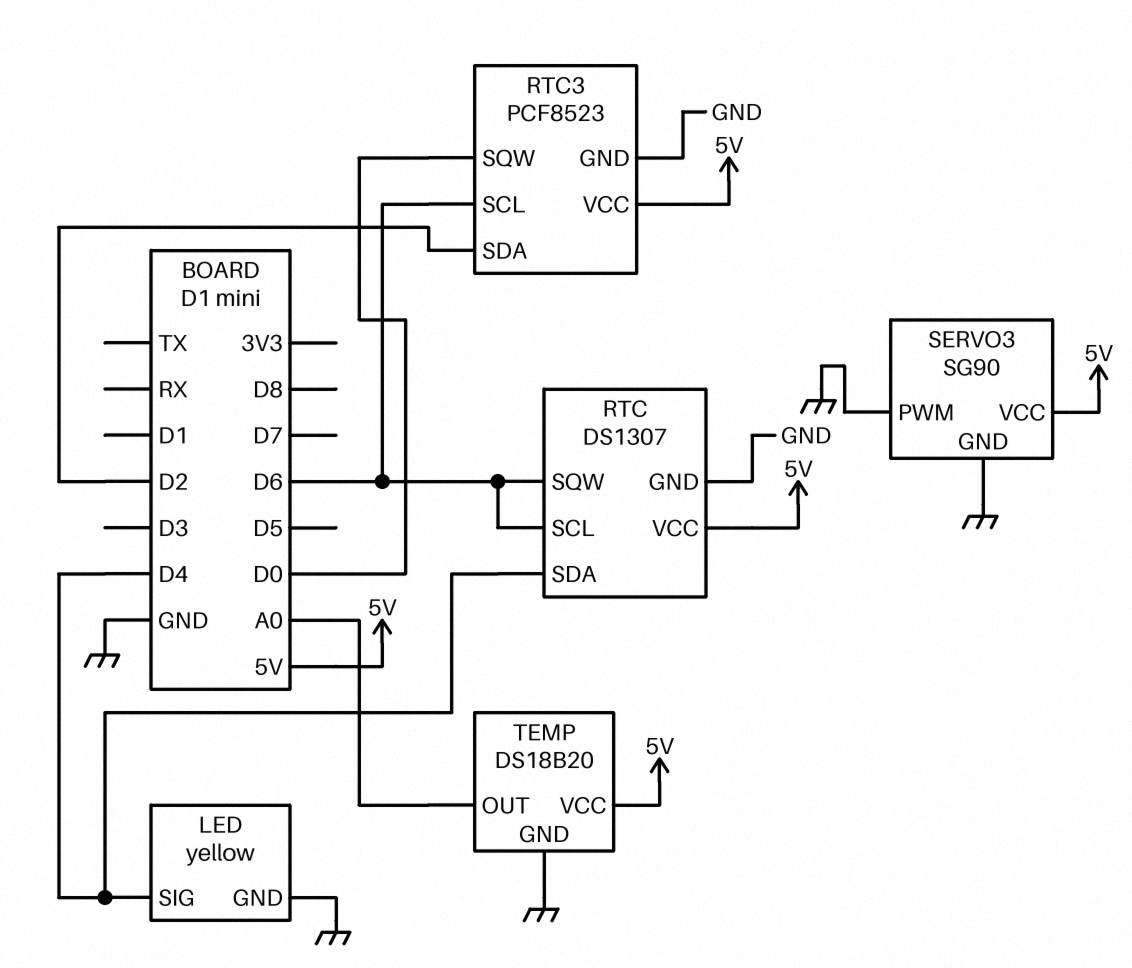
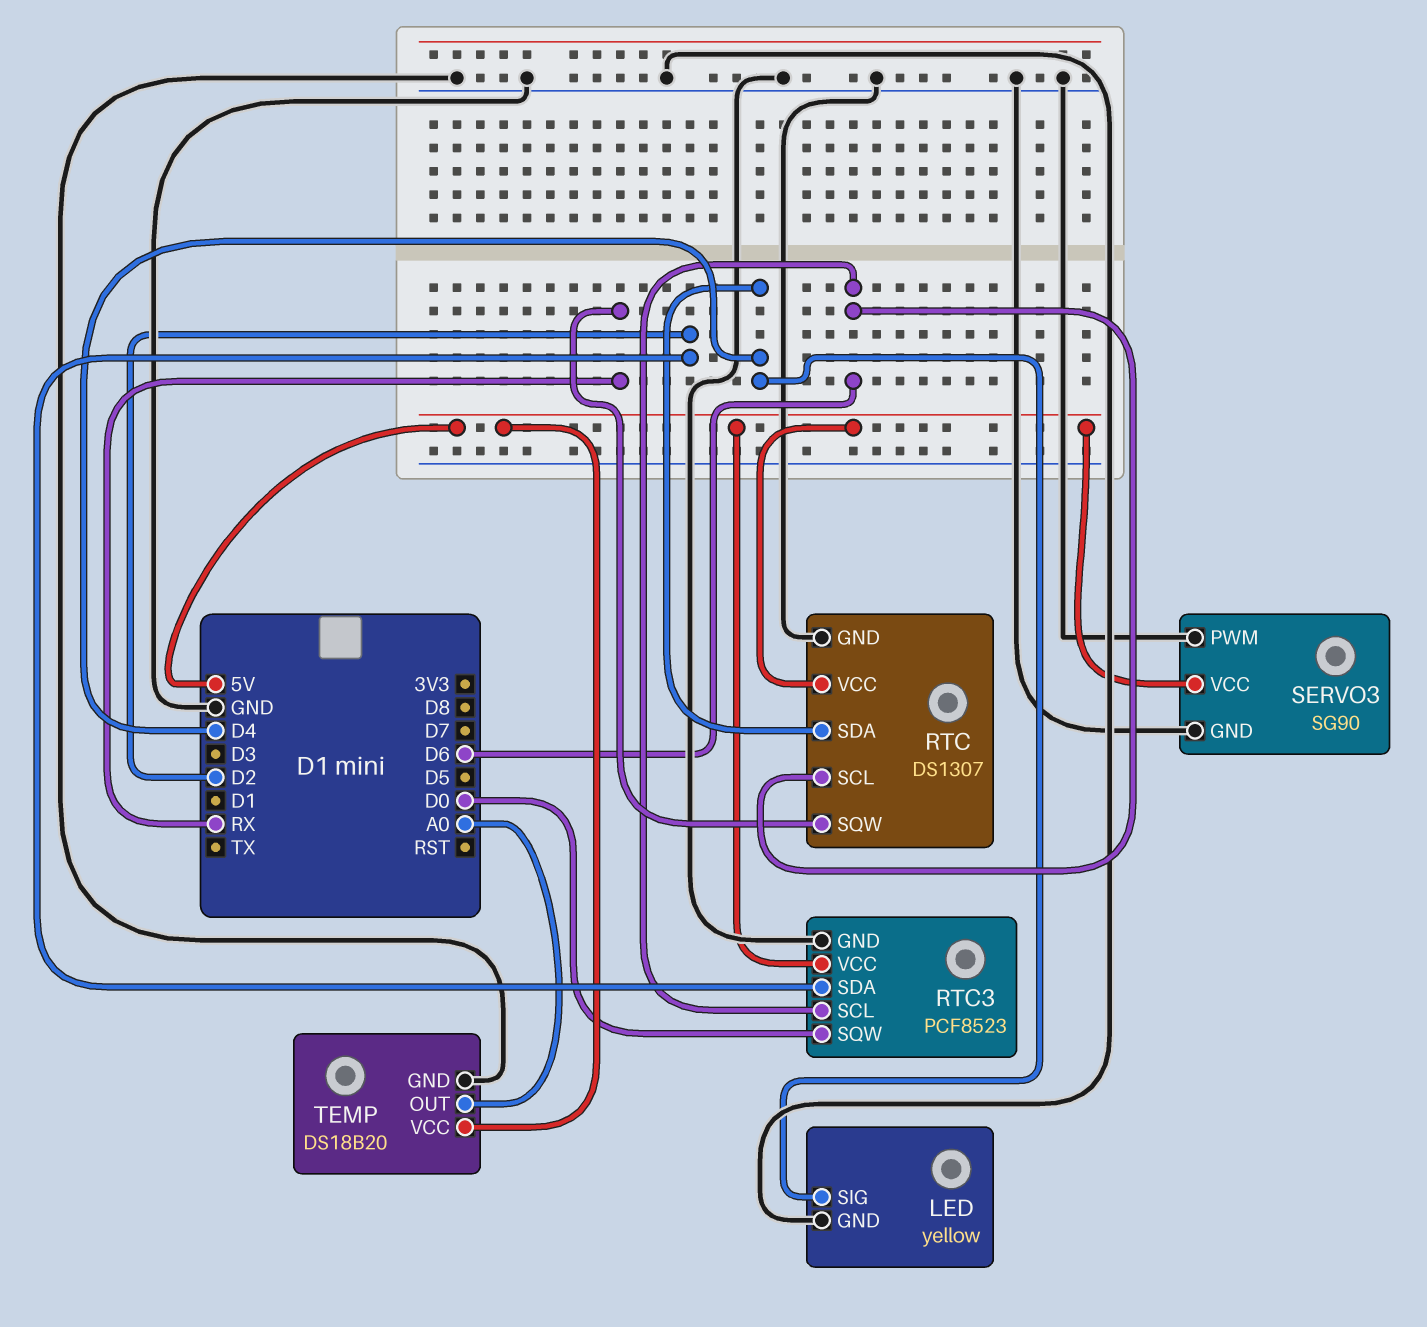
RTC pin SQW: D6 -> RX

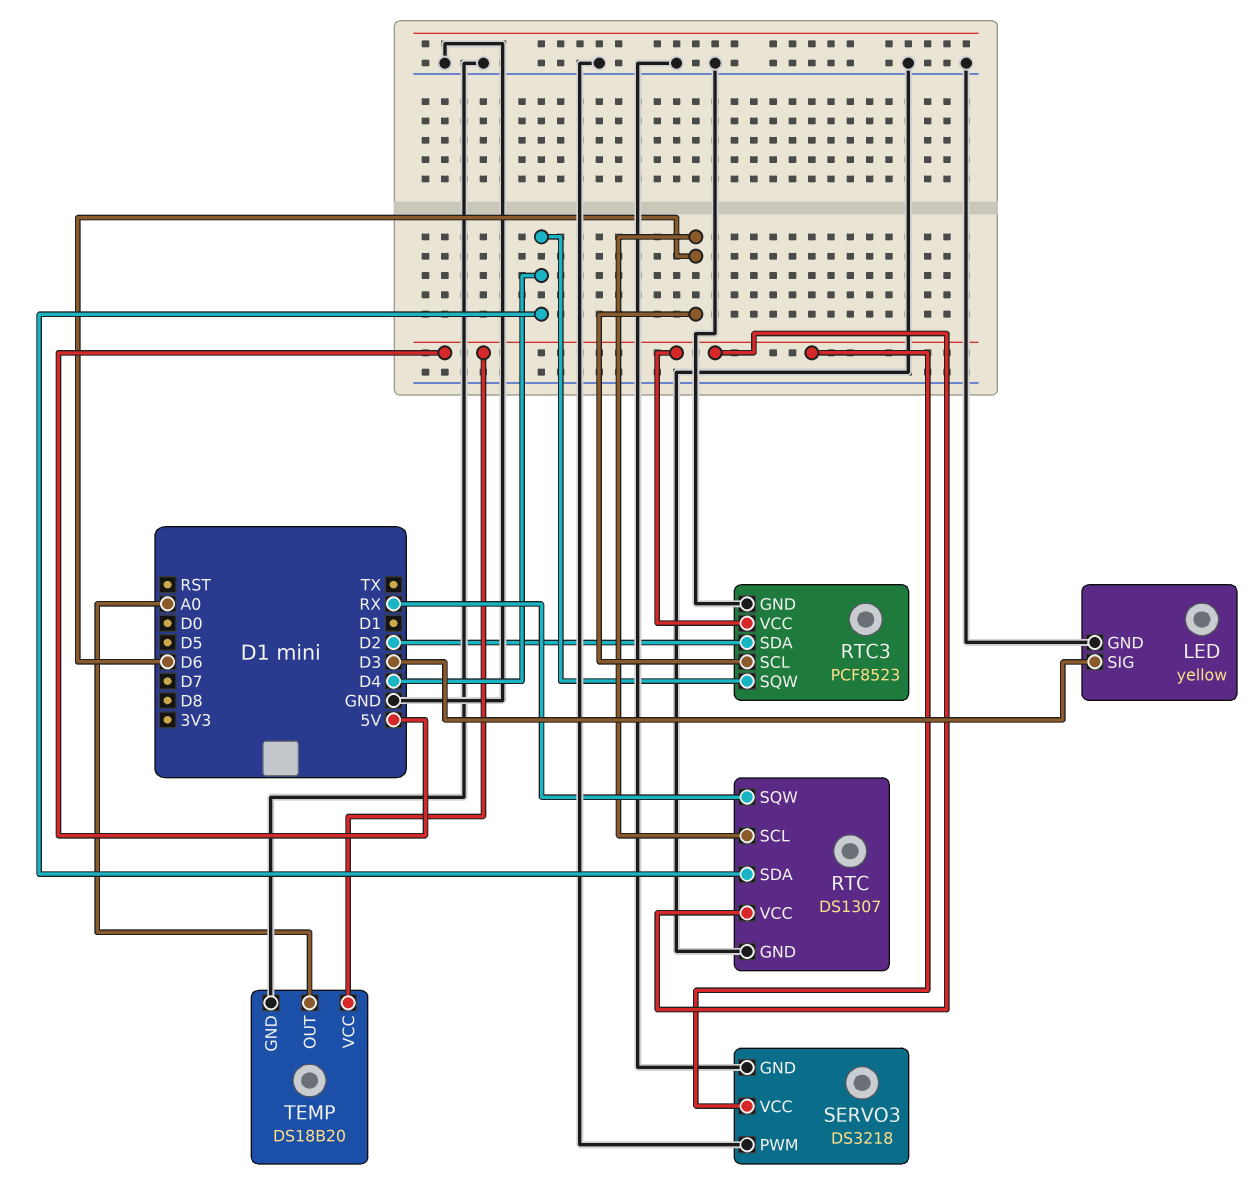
LED pin SIG: D4 -> D3
RTC3 pin SQW: D0 -> D4
SERVO3: SG90 -> DS3218

